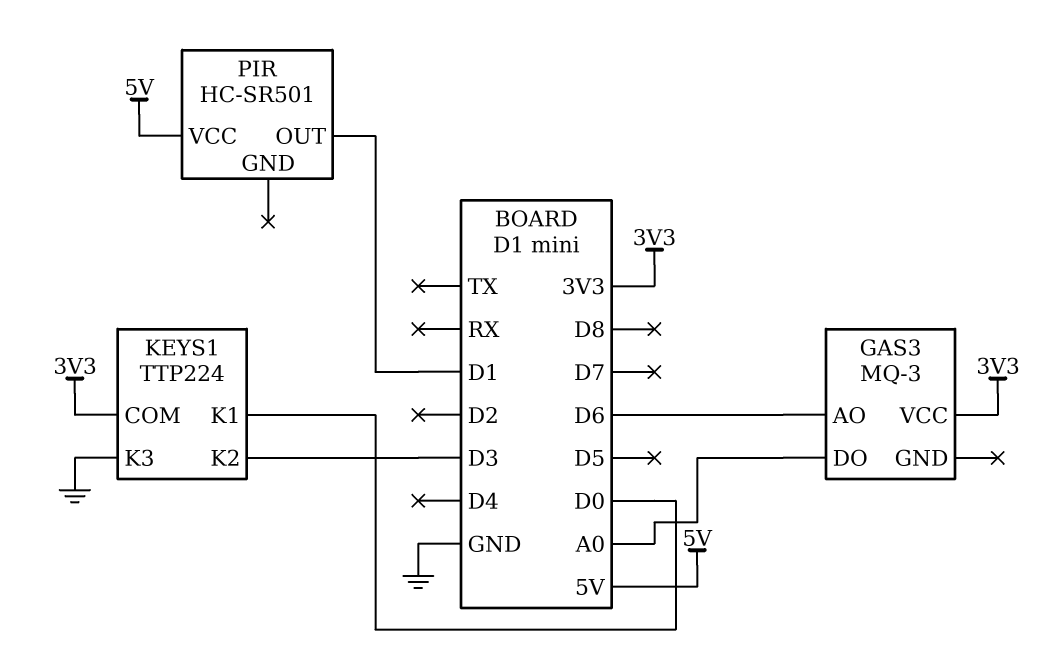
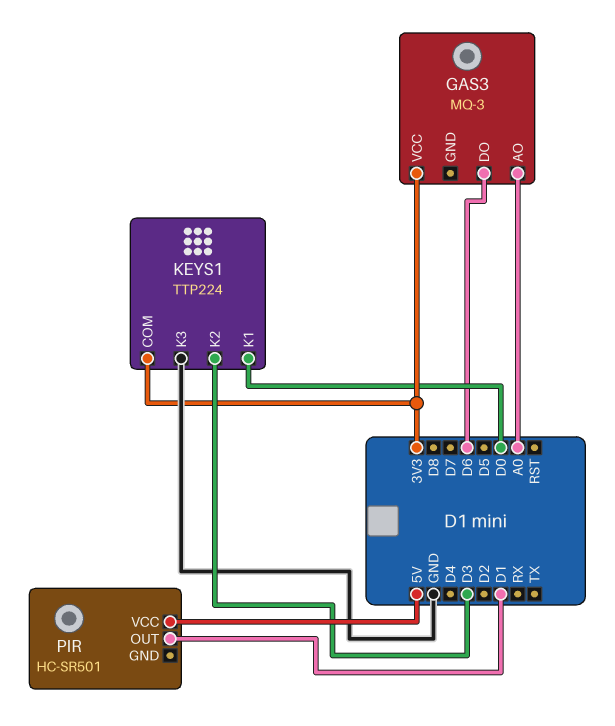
GAS3 pin AO: D6 -> A0
GAS3 pin DO: A0 -> D6

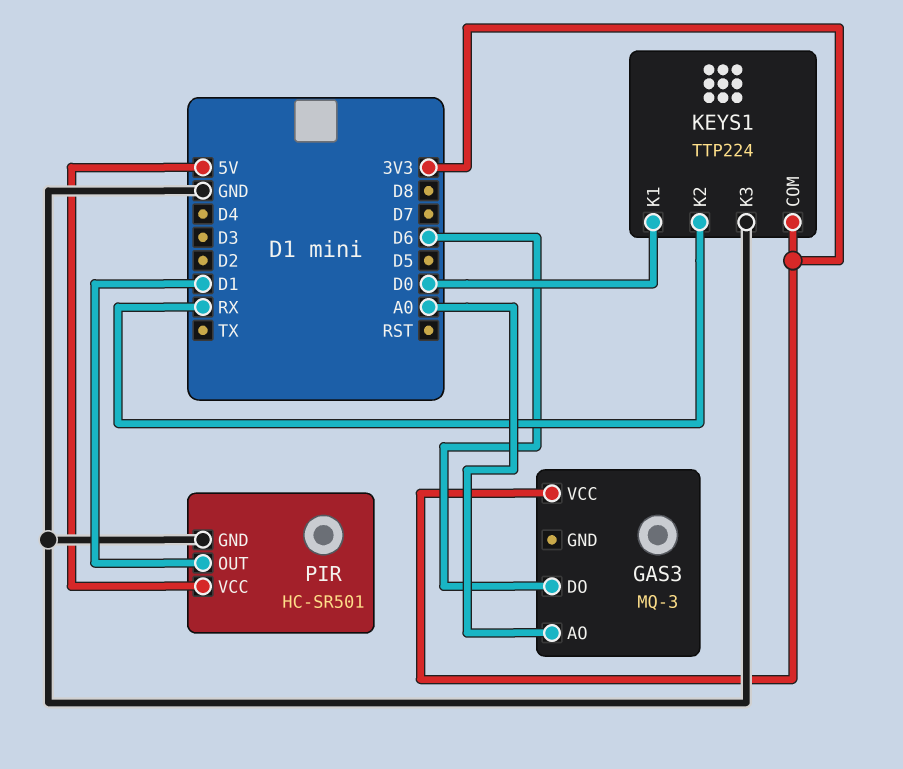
KEYS1 pin K2: D3 -> RX
PIR pin GND: none -> GND

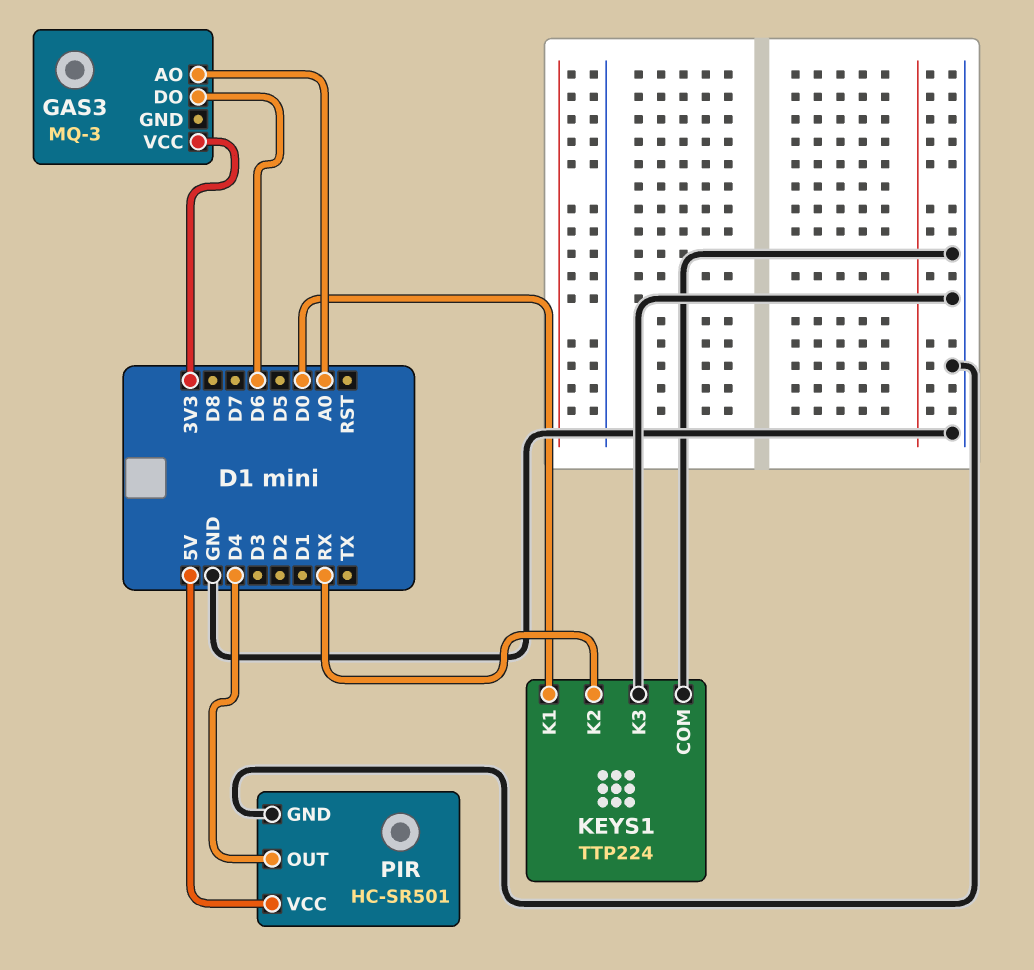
KEYS1 pin COM: 3V3 -> GND
PIR pin OUT: D1 -> D4

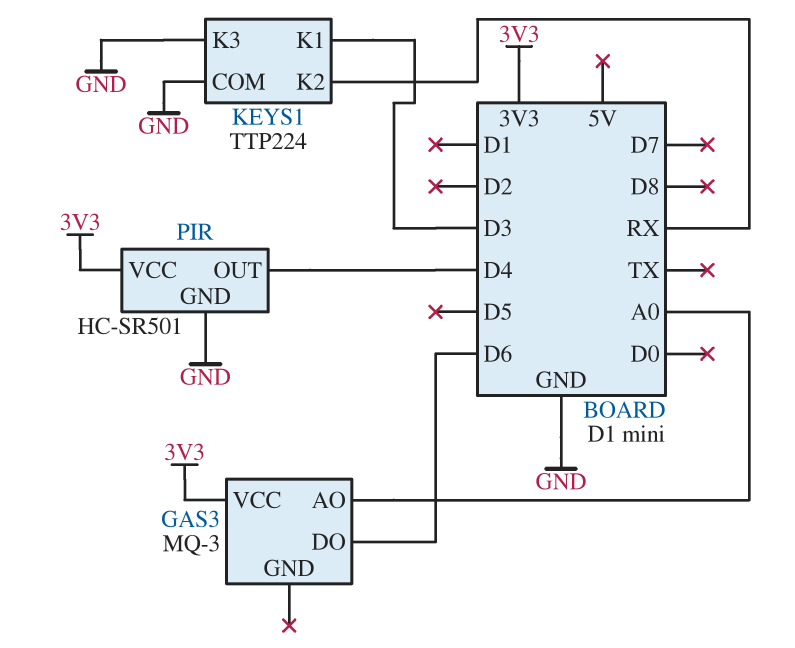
KEYS1 pin K1: D0 -> D3
PIR pin VCC: 5V -> 3V3

